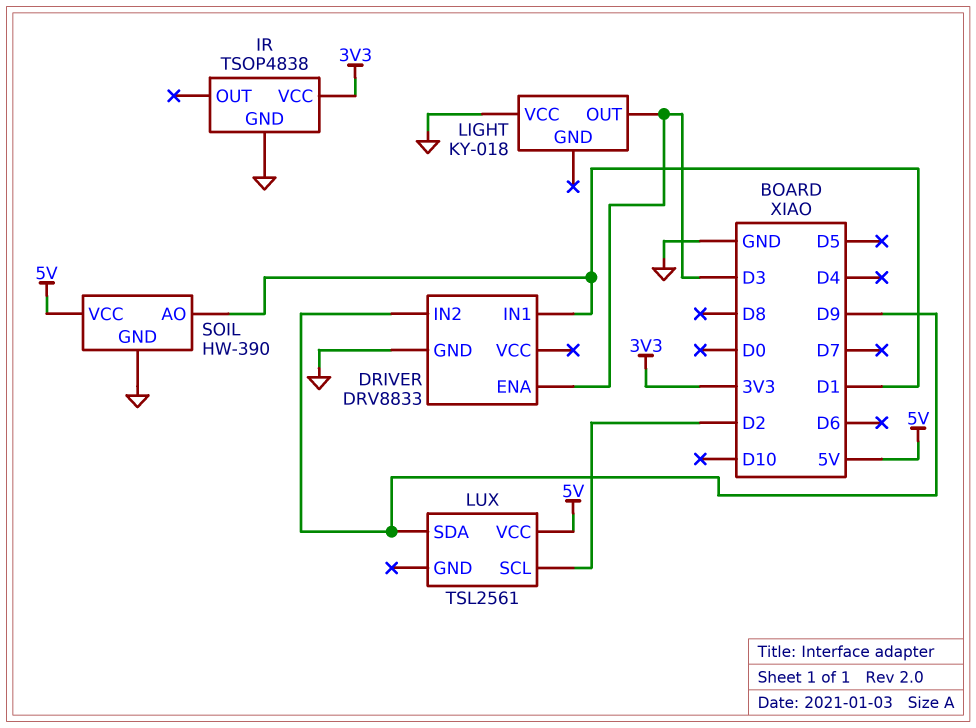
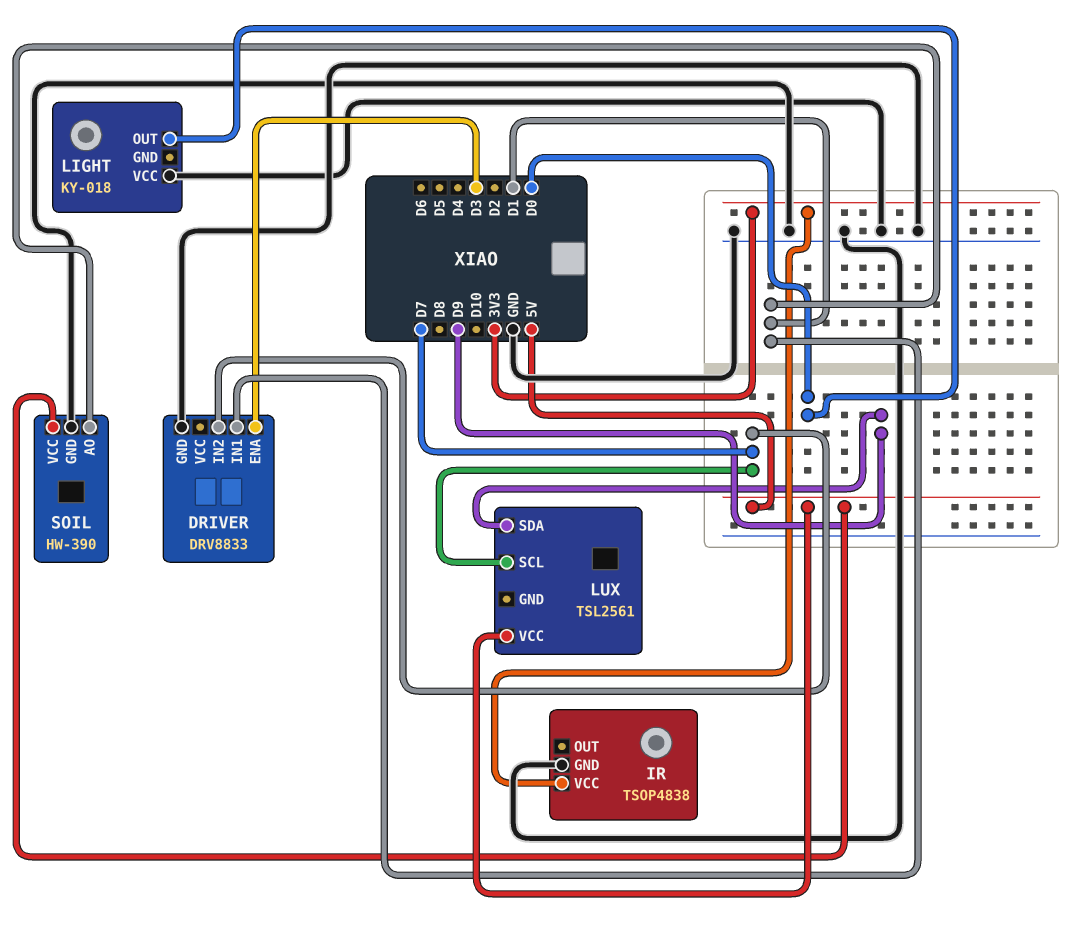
DRIVER pin IN2: D9 -> D7
LIGHT pin OUT: D3 -> D0
LUX pin SCL: D2 -> D7

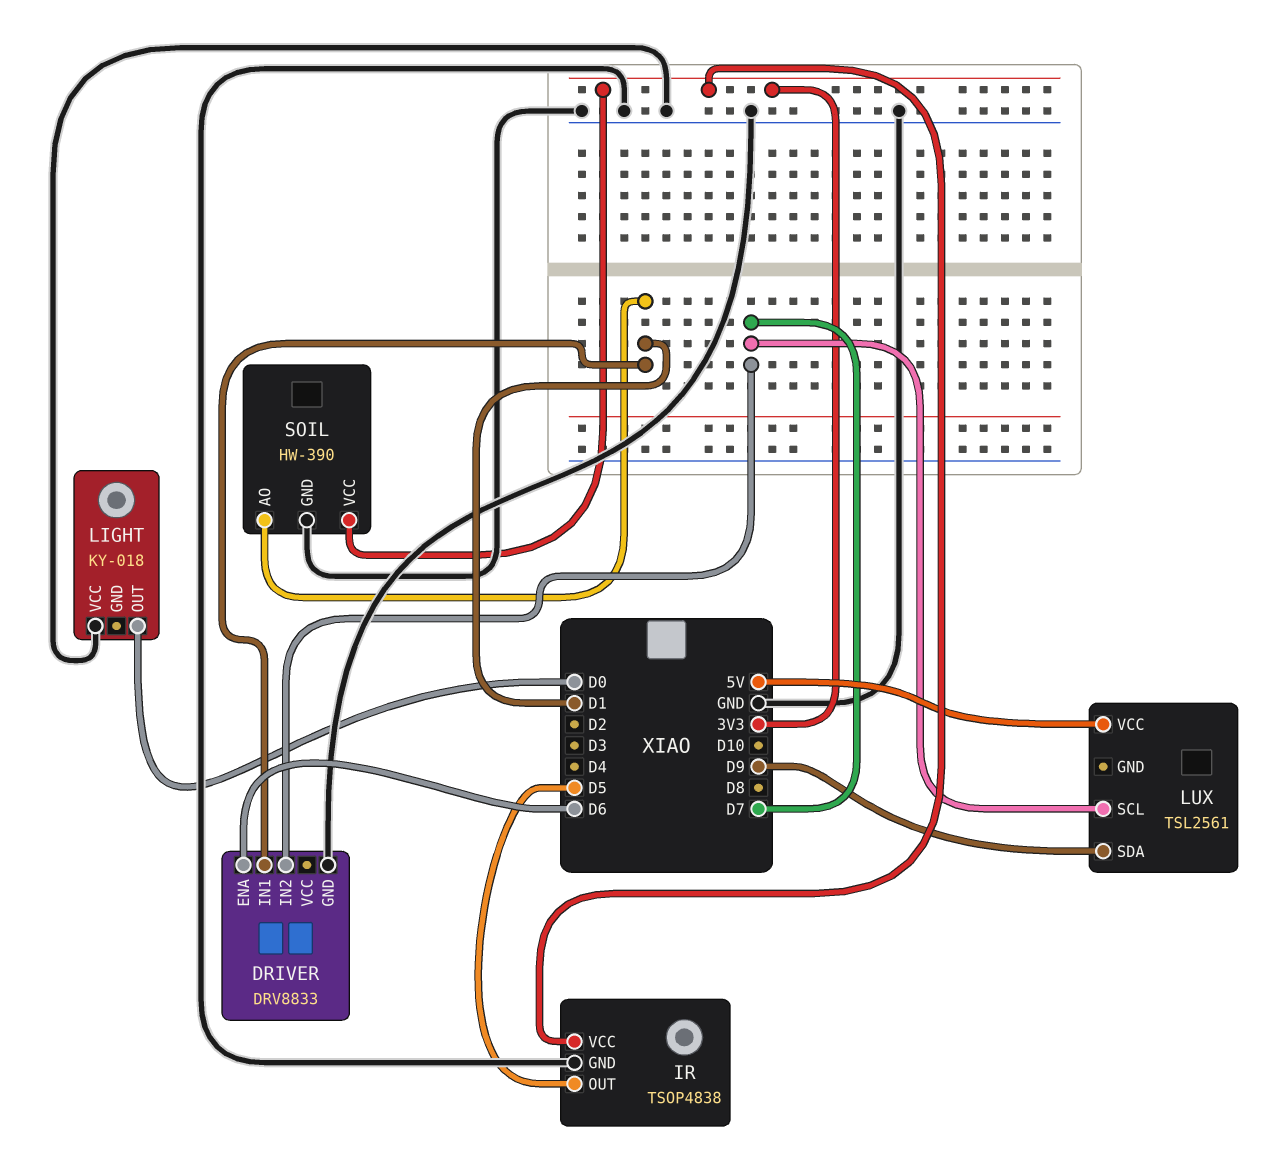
DRIVER pin ENA: D3 -> D6
IR pin OUT: none -> D5
SOIL pin VCC: 5V -> 3V3

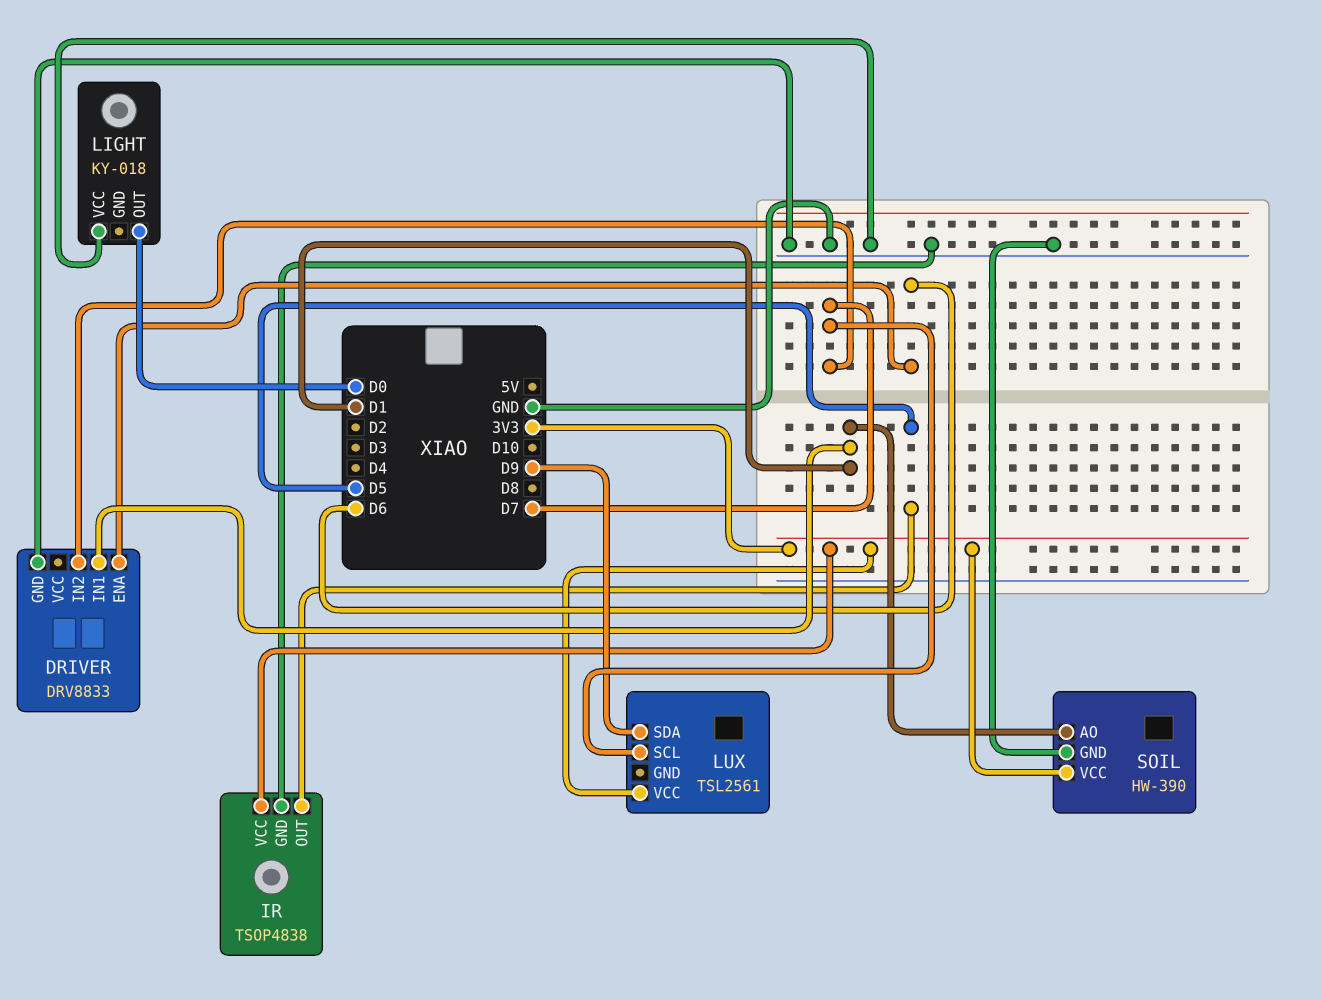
LUX pin VCC: 5V -> 3V3

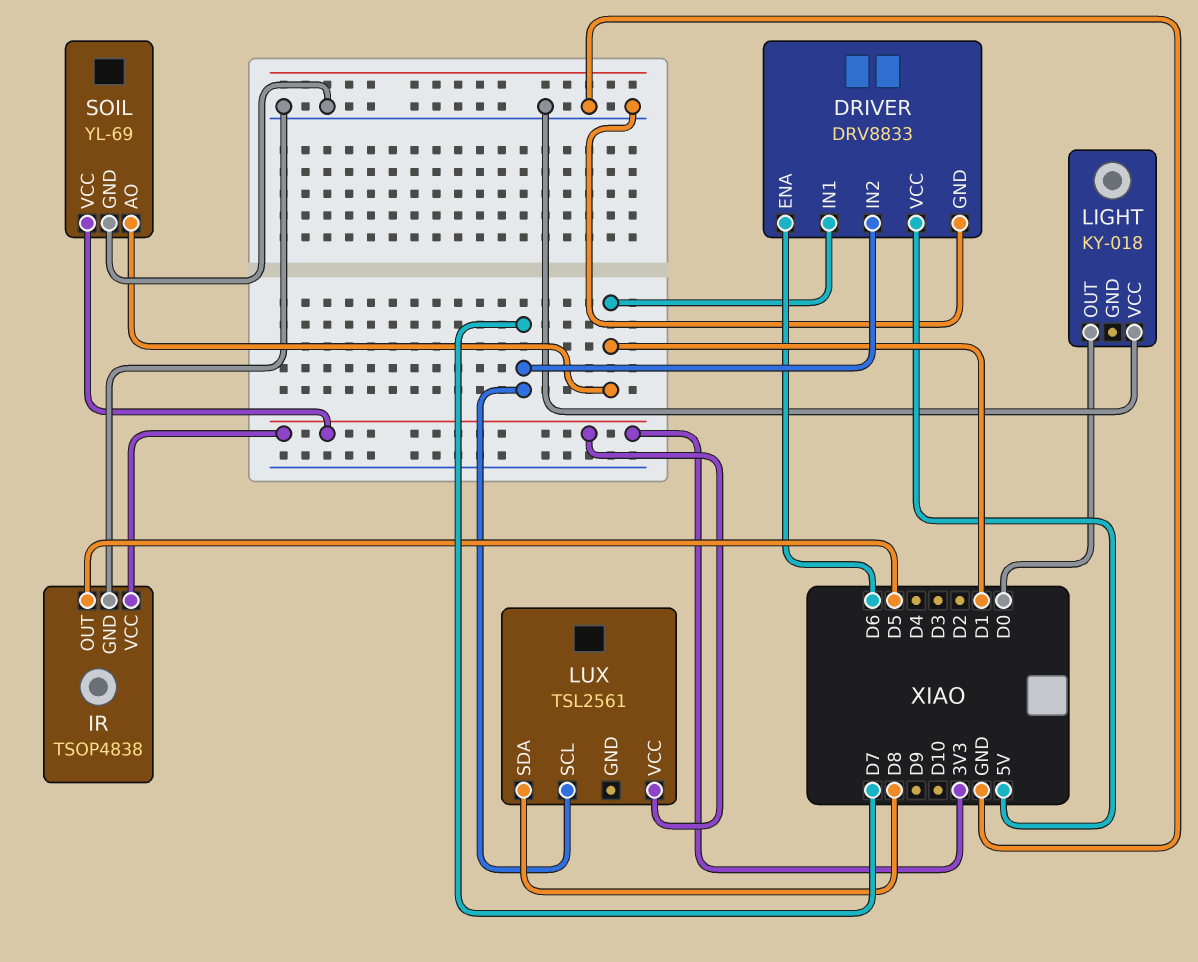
DRIVER pin VCC: none -> 5V
LUX pin SDA: D9 -> D8
SOIL: HW-390 -> YL-69

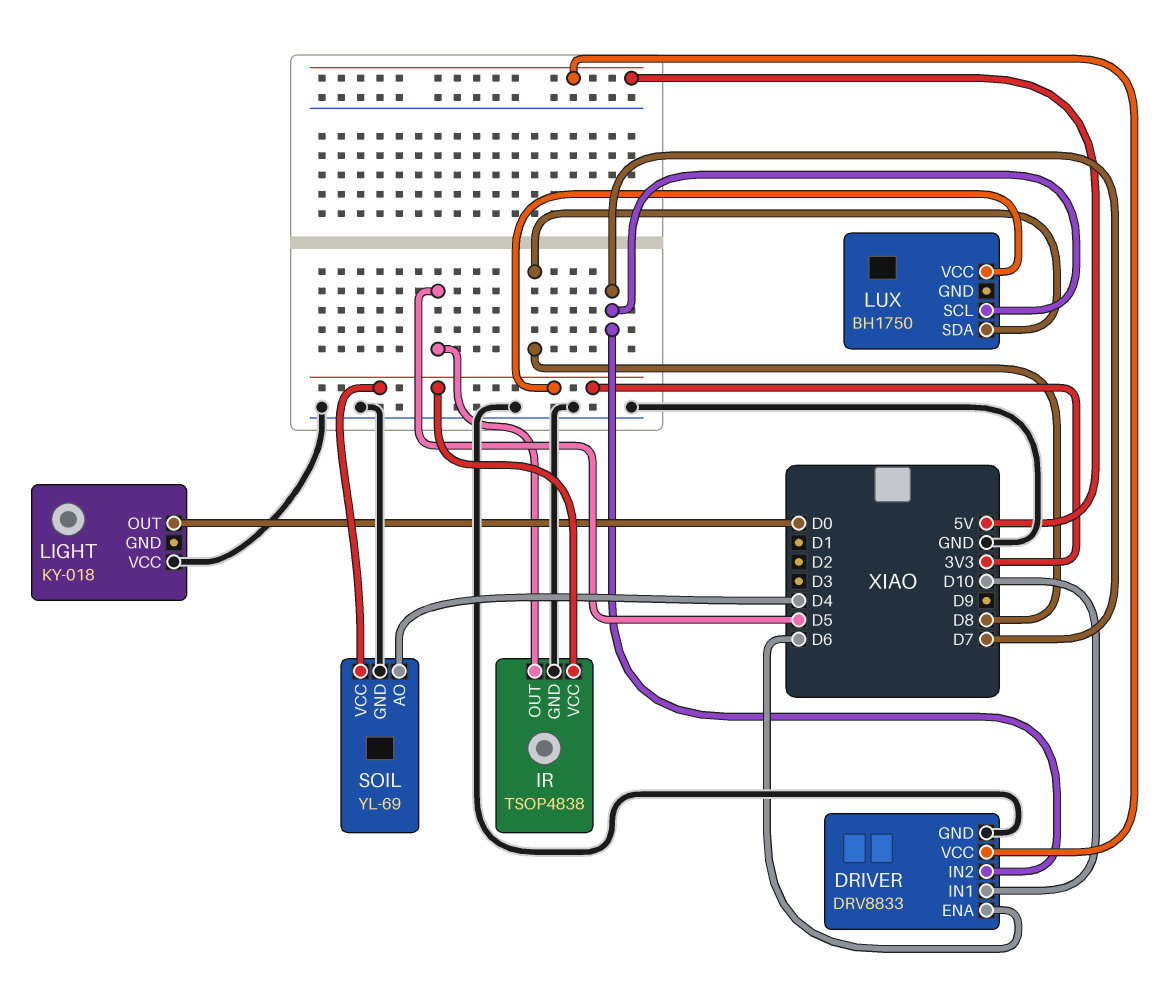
DRIVER pin IN1: D1 -> D10
LUX: TSL2561 -> BH1750
SOIL pin AO: D1 -> D4

